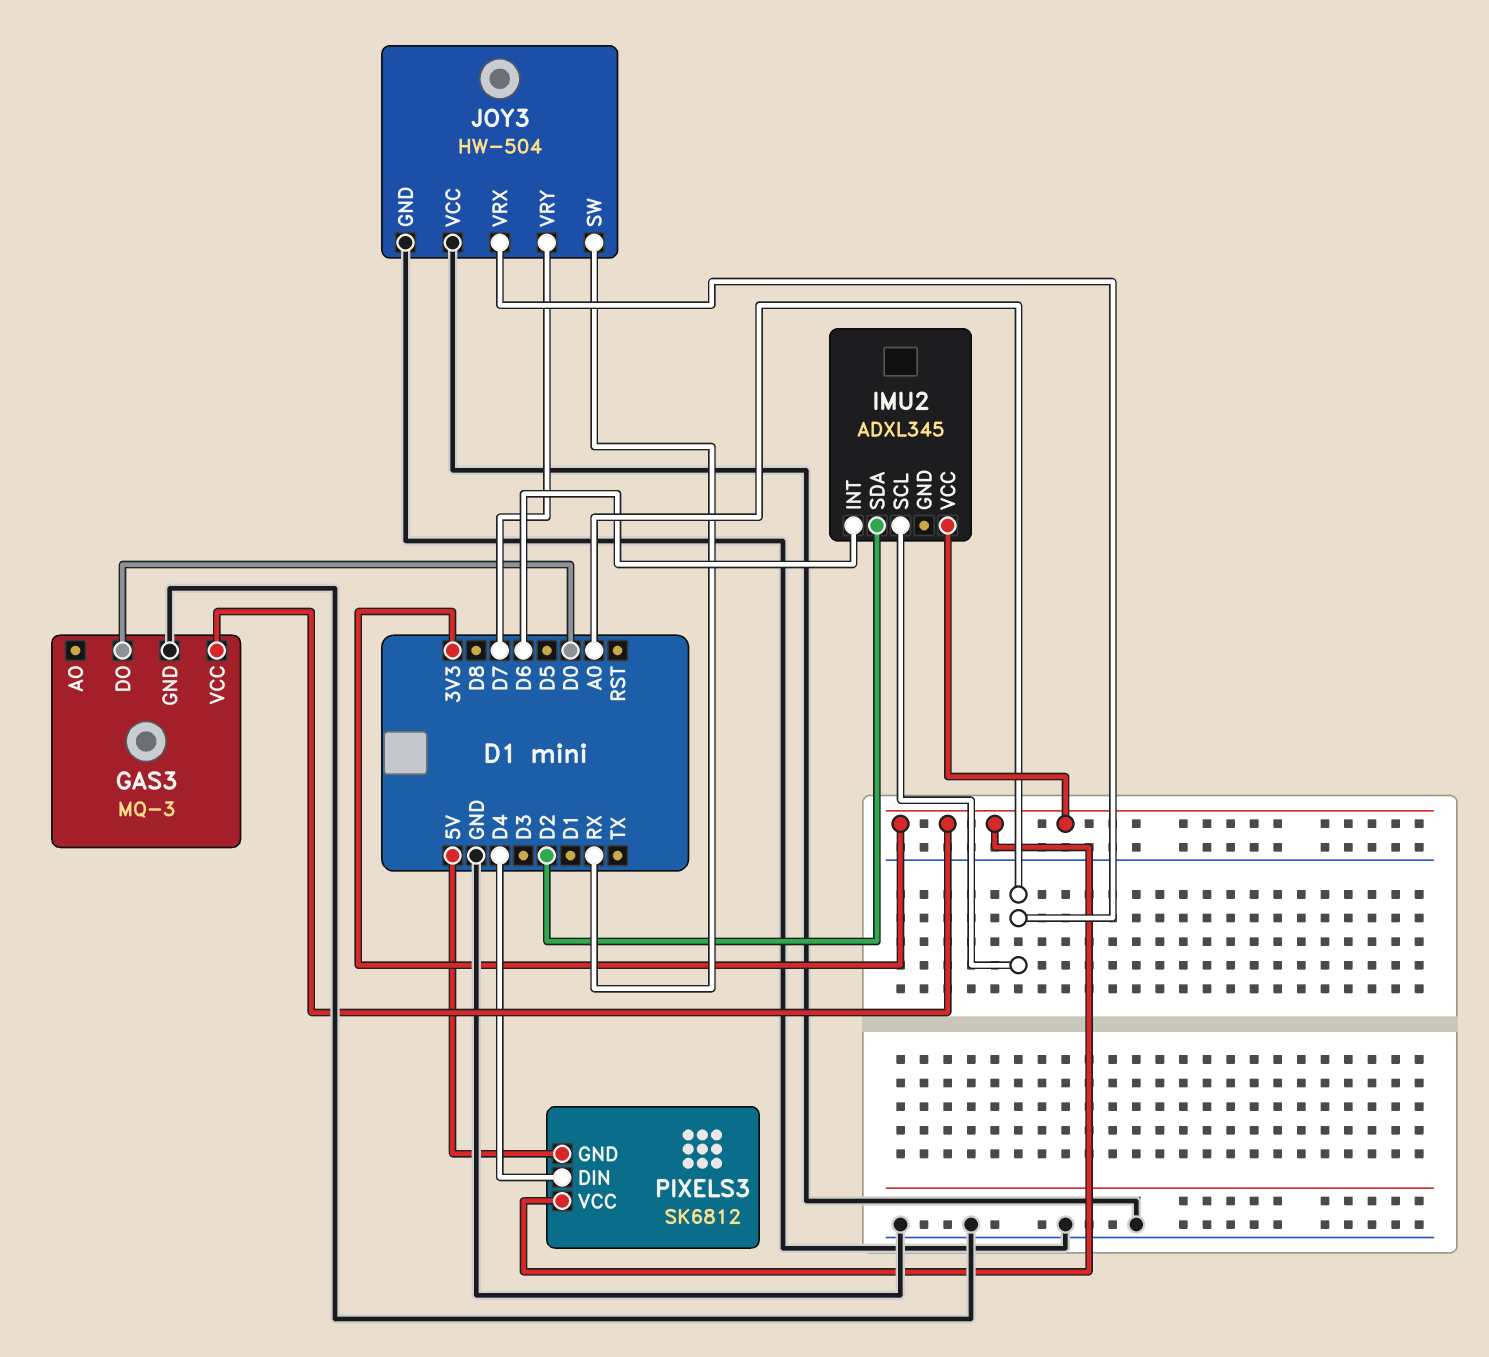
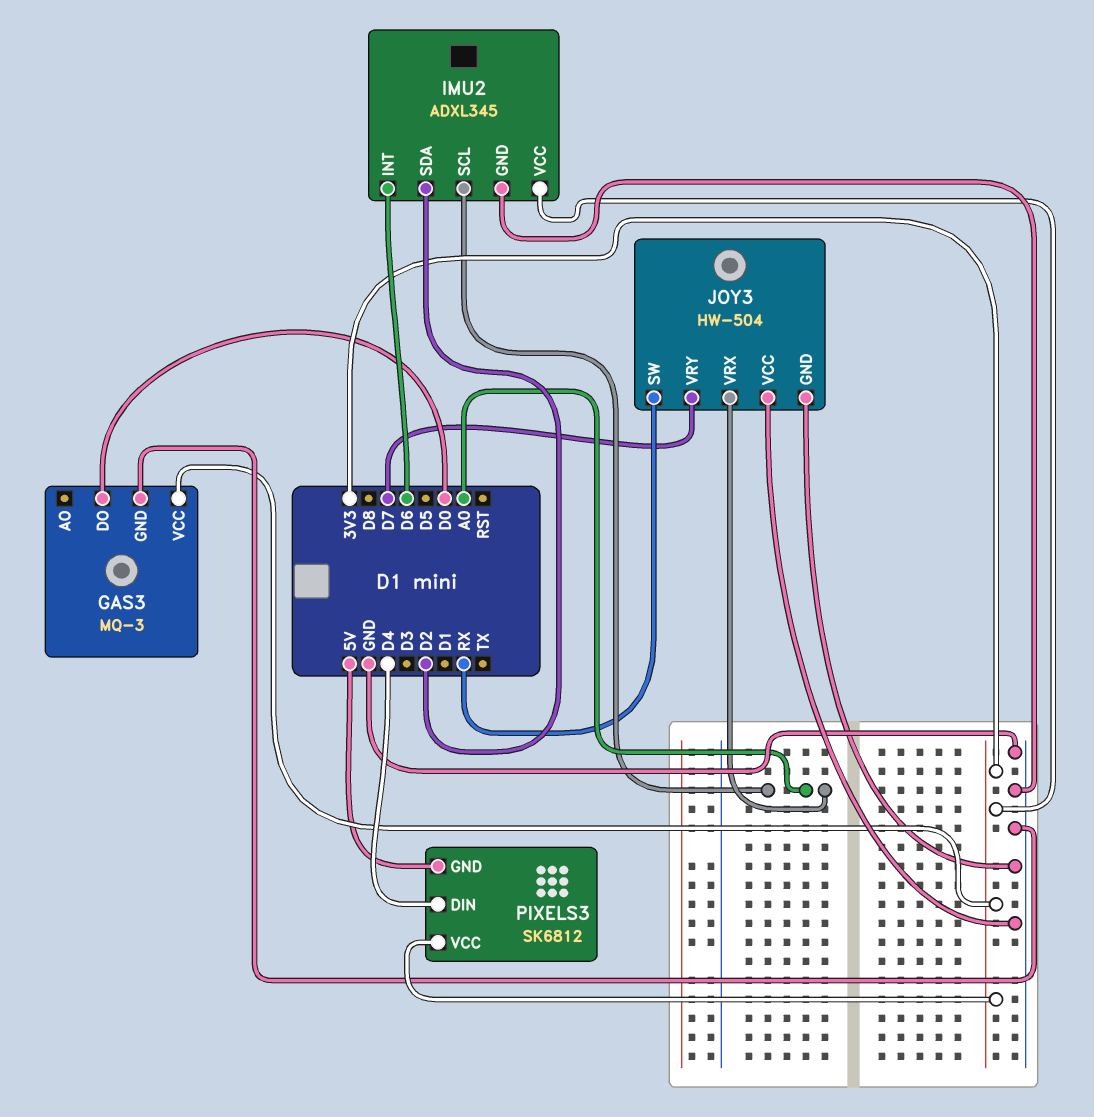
IMU2 pin GND: none -> GND

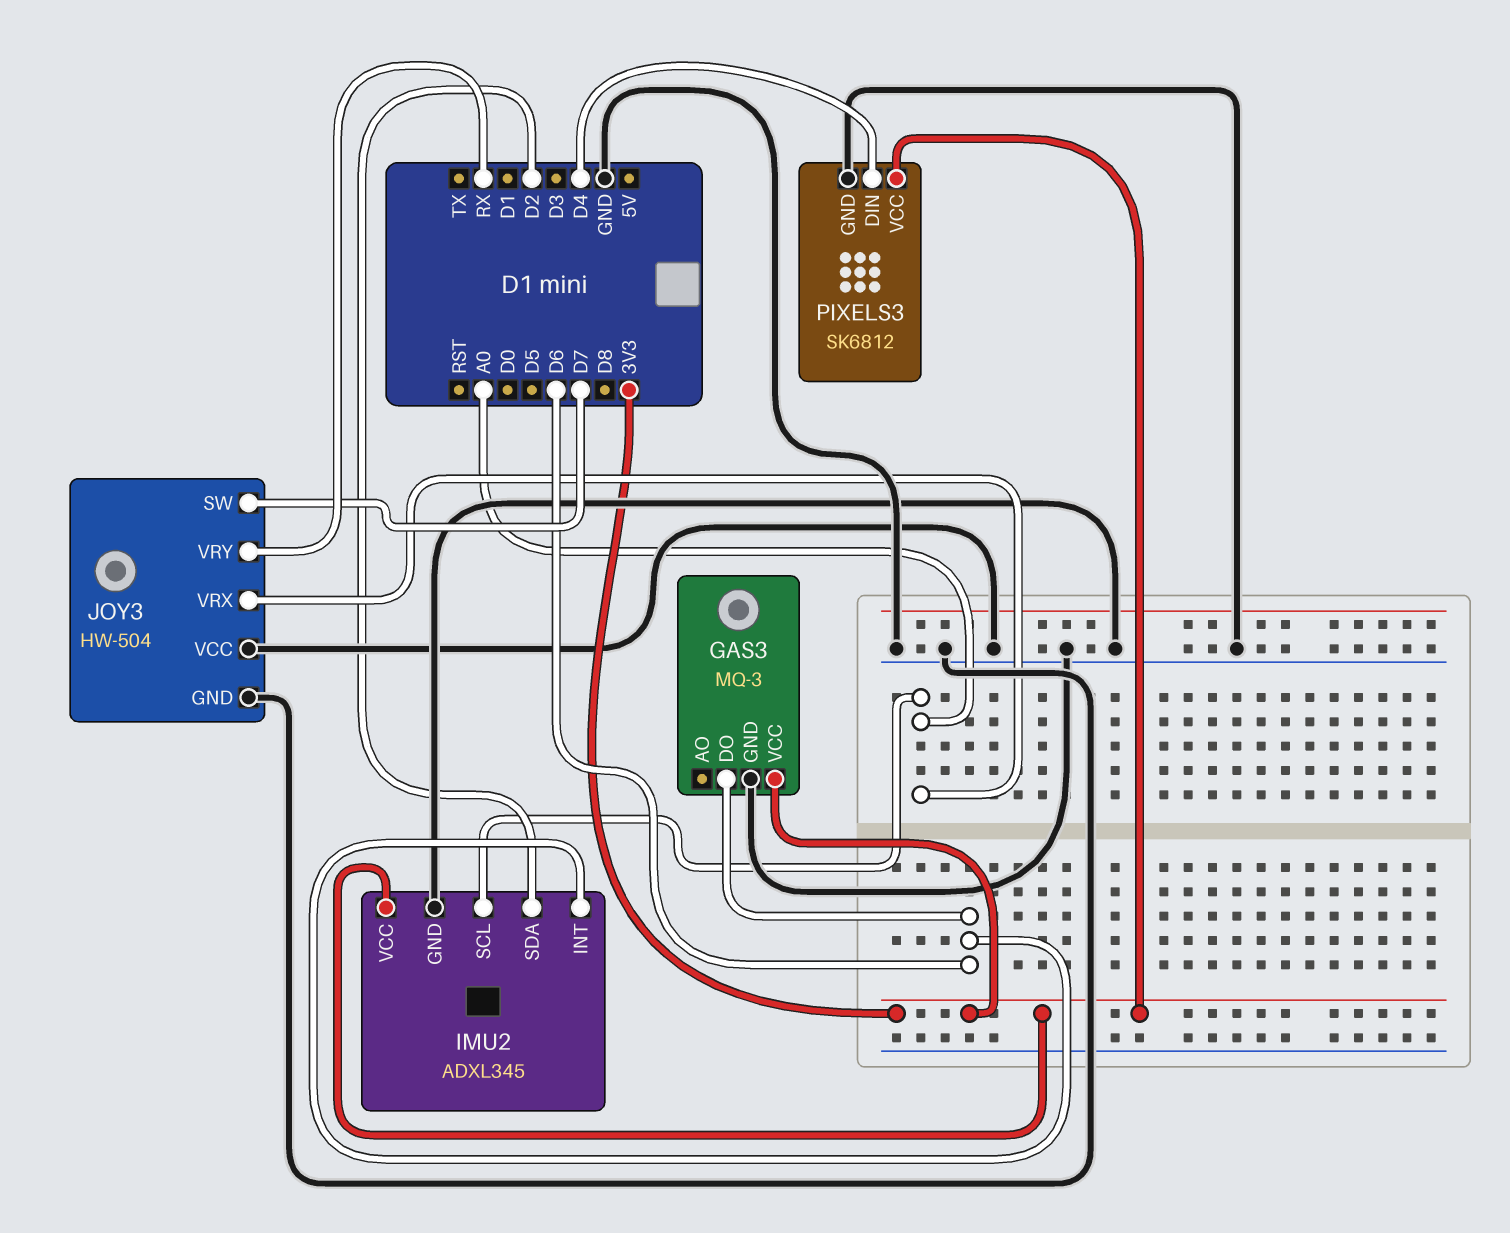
GAS3 pin DO: D0 -> D6
JOY3 pin SW: RX -> D7
JOY3 pin VRY: D7 -> RX
PIXELS3 pin GND: 5V -> GND

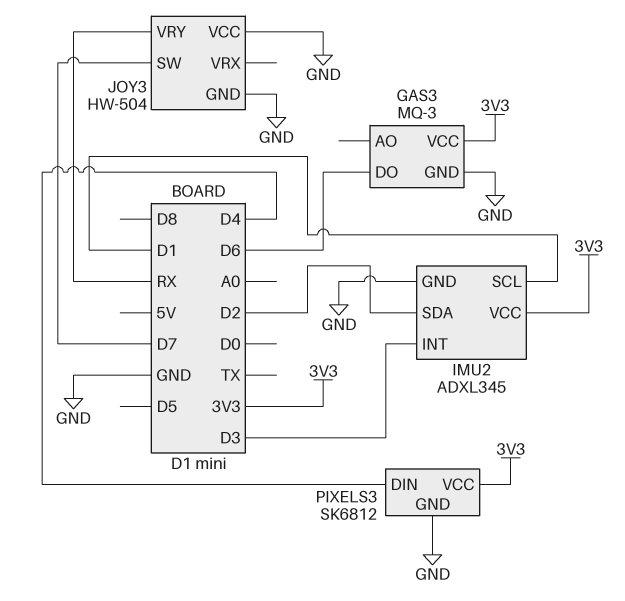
IMU2 pin INT: D6 -> D3
IMU2 pin SCL: A0 -> D1
JOY3 pin VRX: A0 -> none

